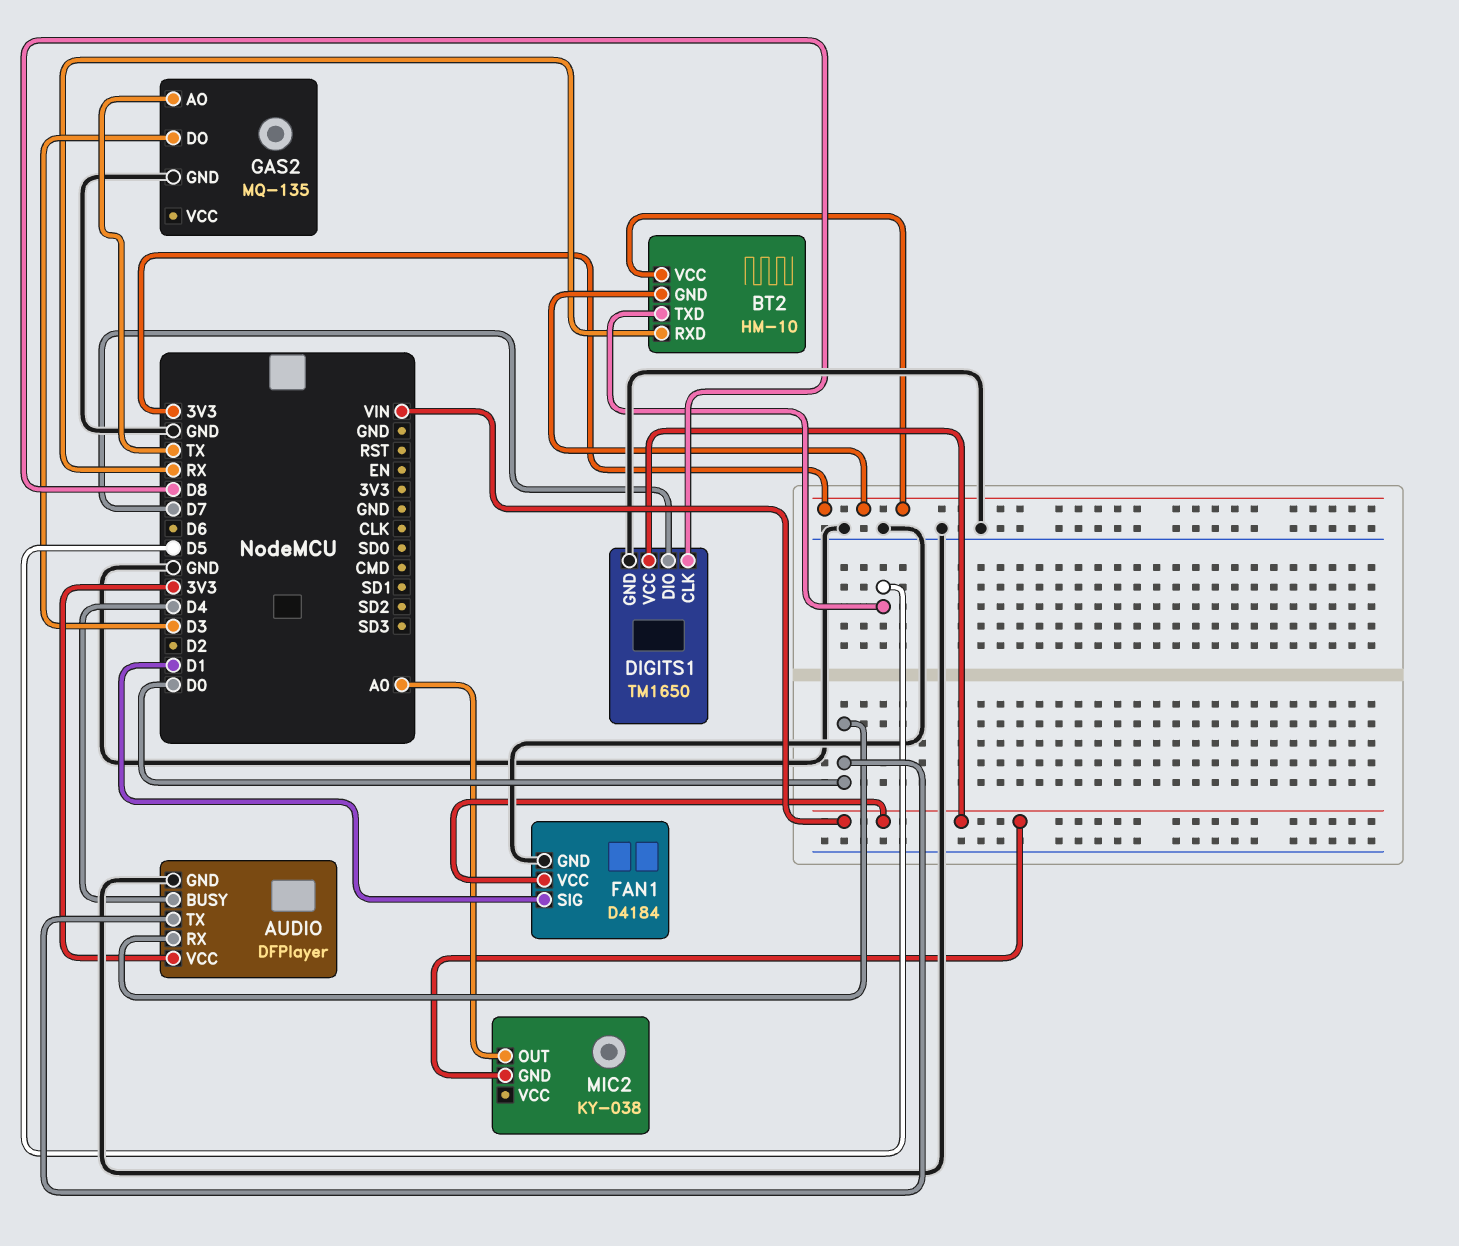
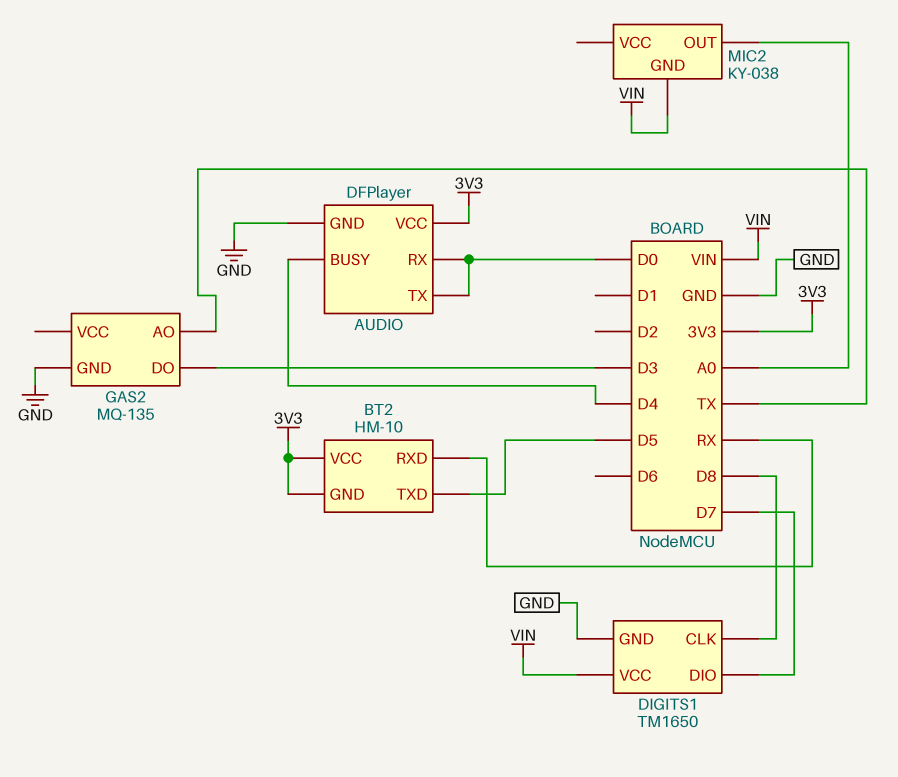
FAN1: D4184 -> none
FAN1 pin GND: GND -> none
FAN1 pin SIG: D1 -> none
FAN1 pin VCC: VIN -> none

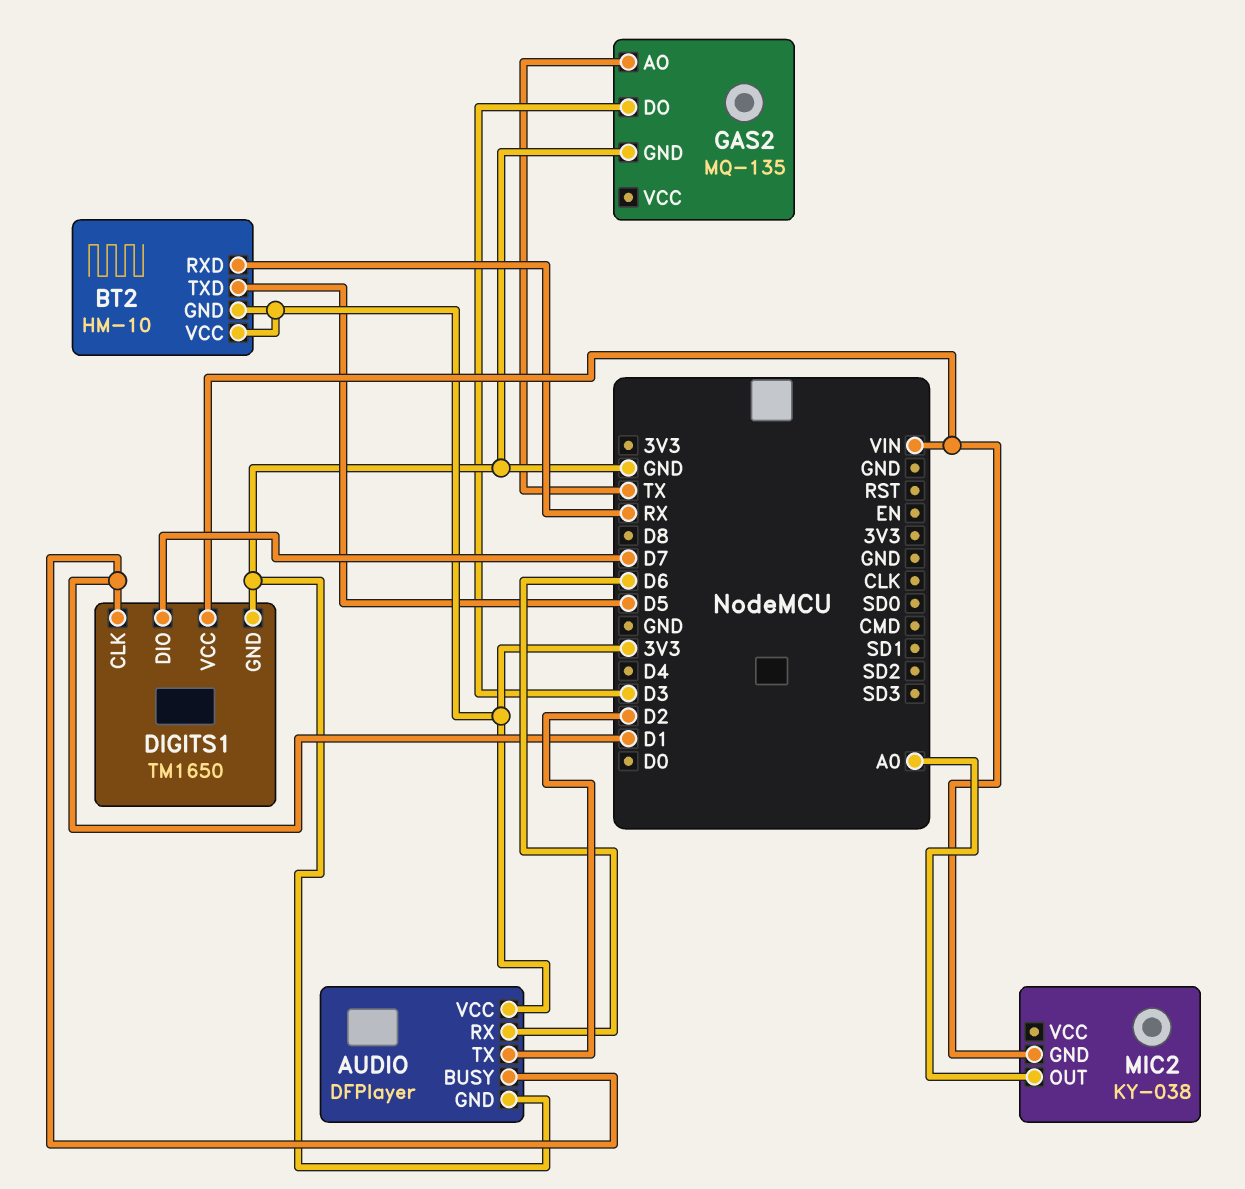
AUDIO pin BUSY: D4 -> D1
AUDIO pin RX: D0 -> D6
AUDIO pin TX: D0 -> D2
DIGITS1 pin CLK: D8 -> D1

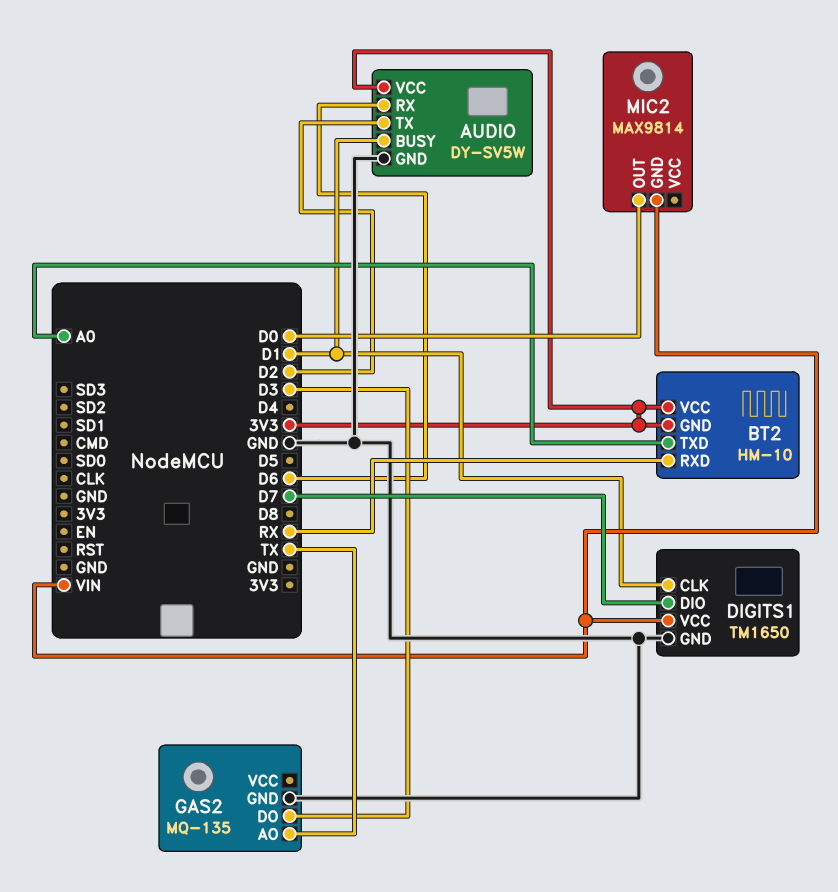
AUDIO: DFPlayer -> DY-SV5W
BT2 pin TXD: D5 -> A0
MIC2: KY-038 -> MAX9814
MIC2 pin OUT: A0 -> D0

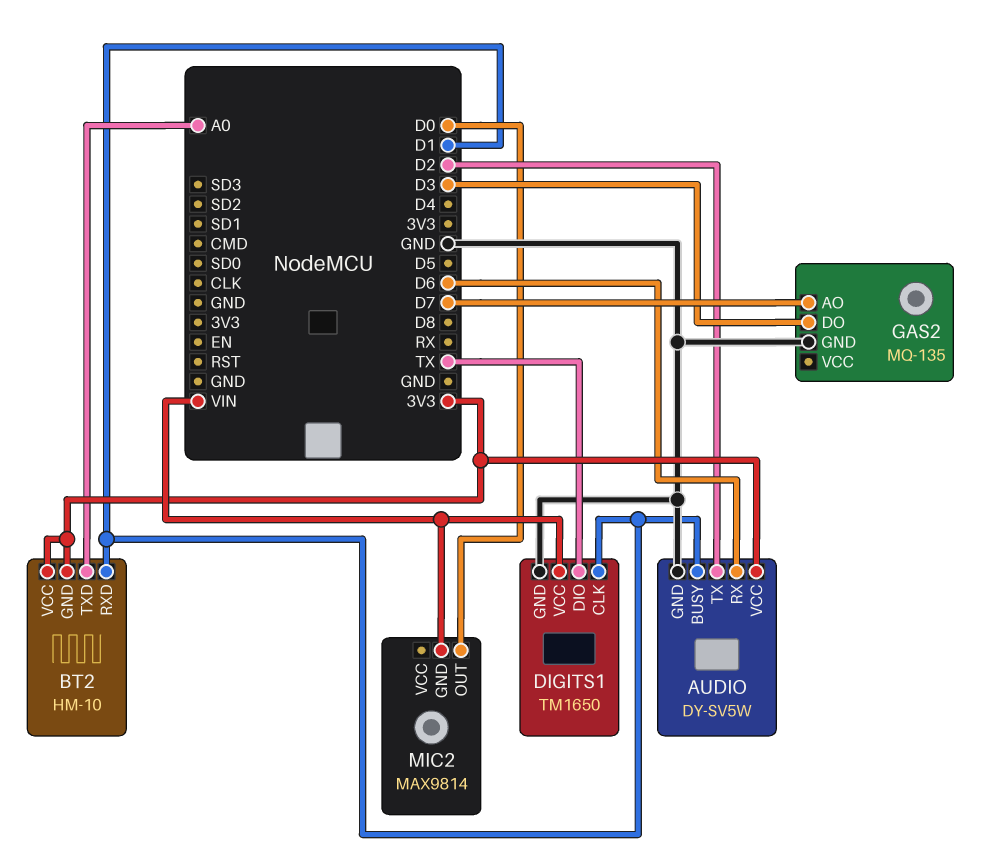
BT2 pin RXD: RX -> D1
DIGITS1 pin DIO: D7 -> TX
GAS2 pin AO: TX -> D7

